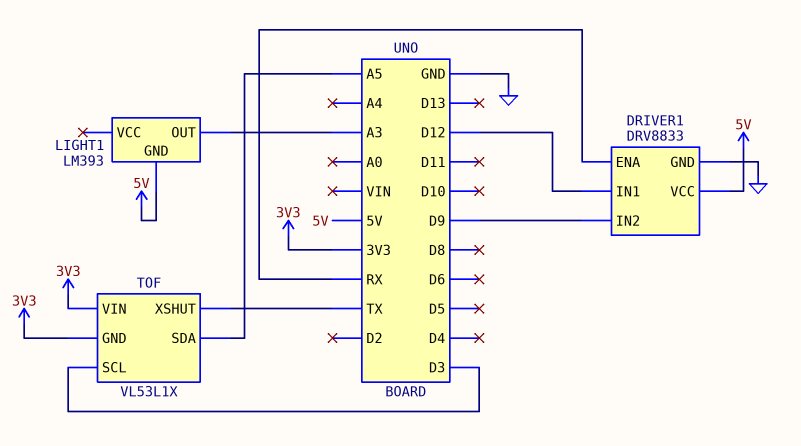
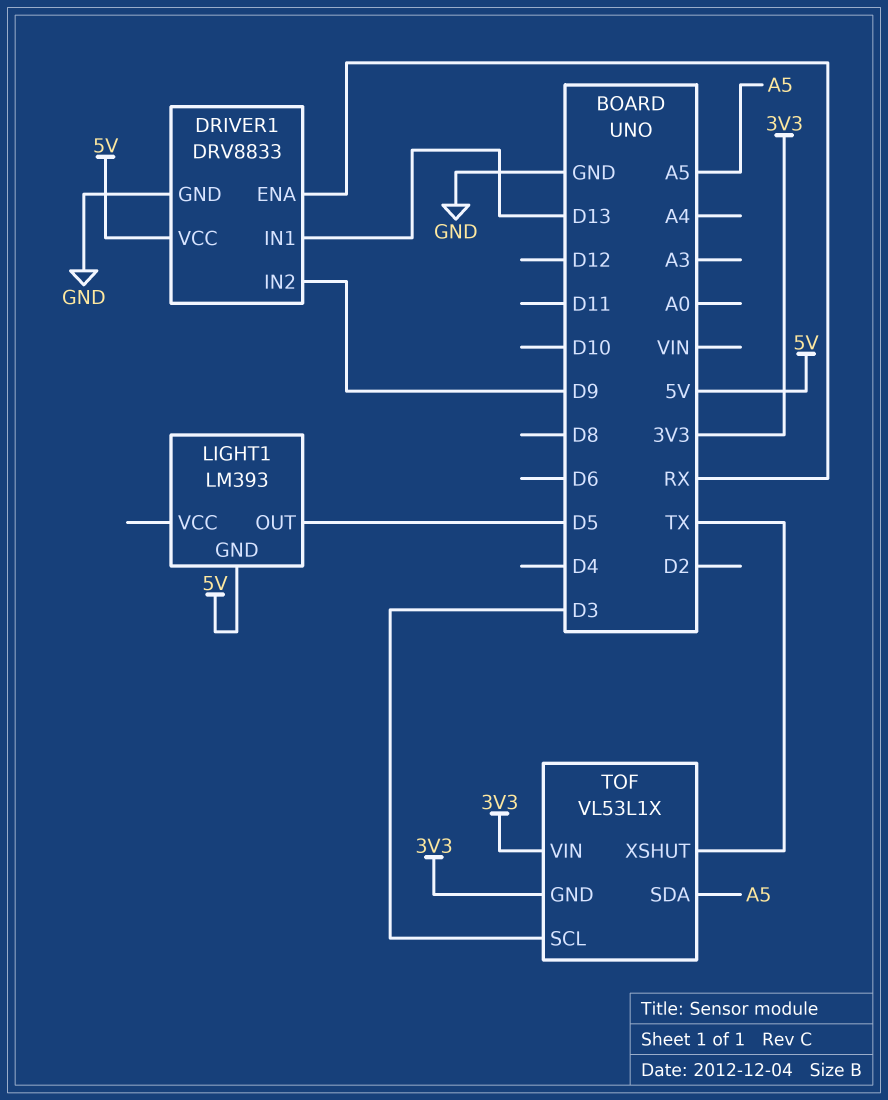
DRIVER1 pin IN1: D12 -> D13
LIGHT1 pin OUT: A3 -> D5

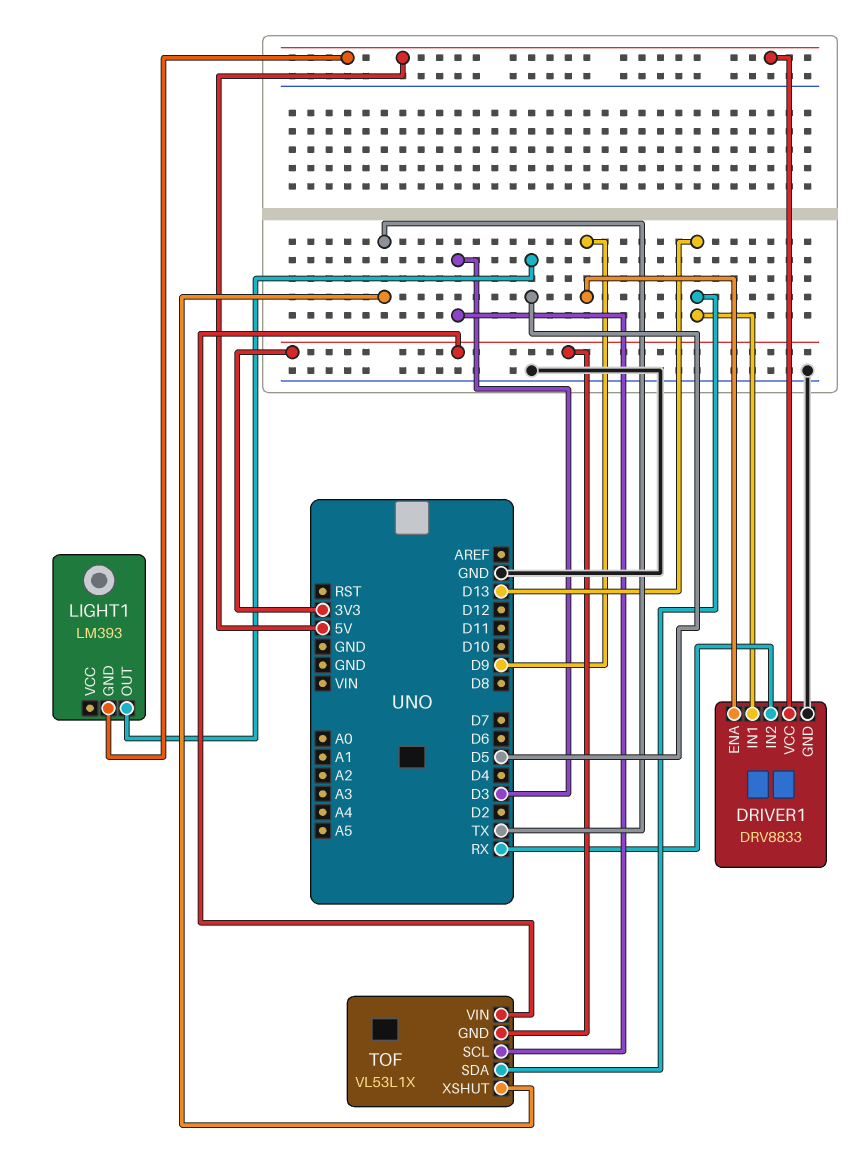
DRIVER1 pin ENA: RX -> D9
DRIVER1 pin IN2: D9 -> RX
TOF pin SDA: A5 -> D13

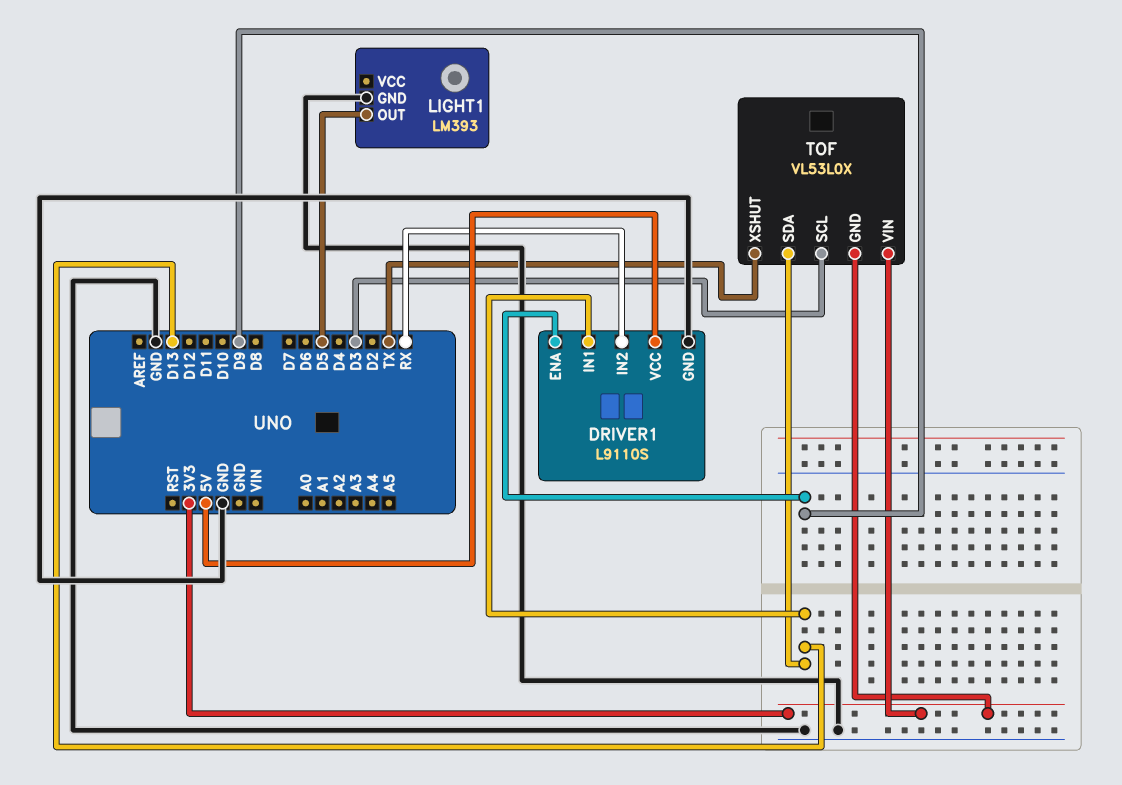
DRIVER1: DRV8833 -> L9110S
LIGHT1 pin GND: 5V -> GND
TOF: VL53L1X -> VL53L0X

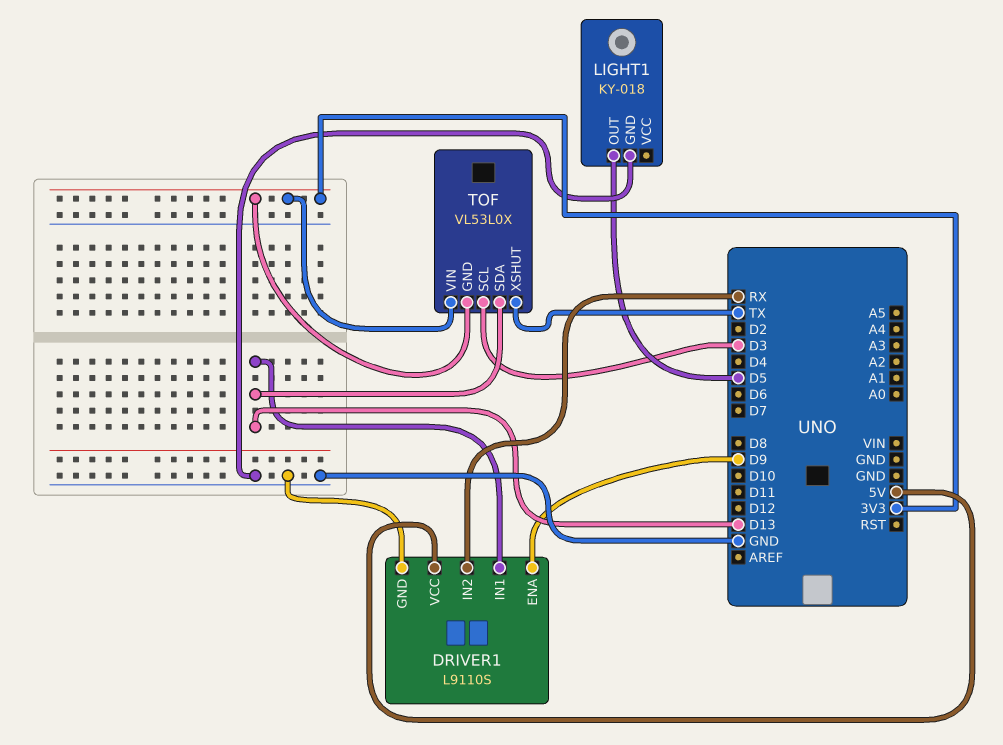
LIGHT1: LM393 -> KY-018

